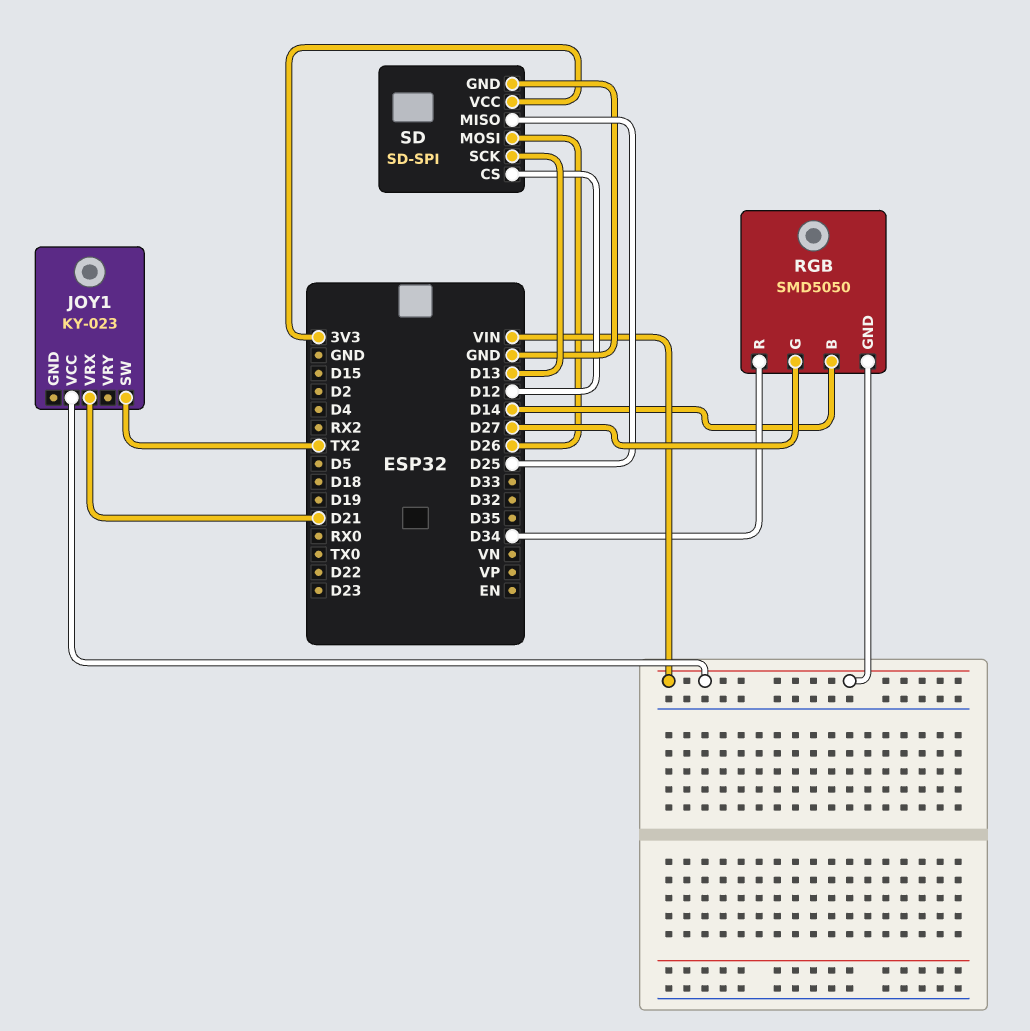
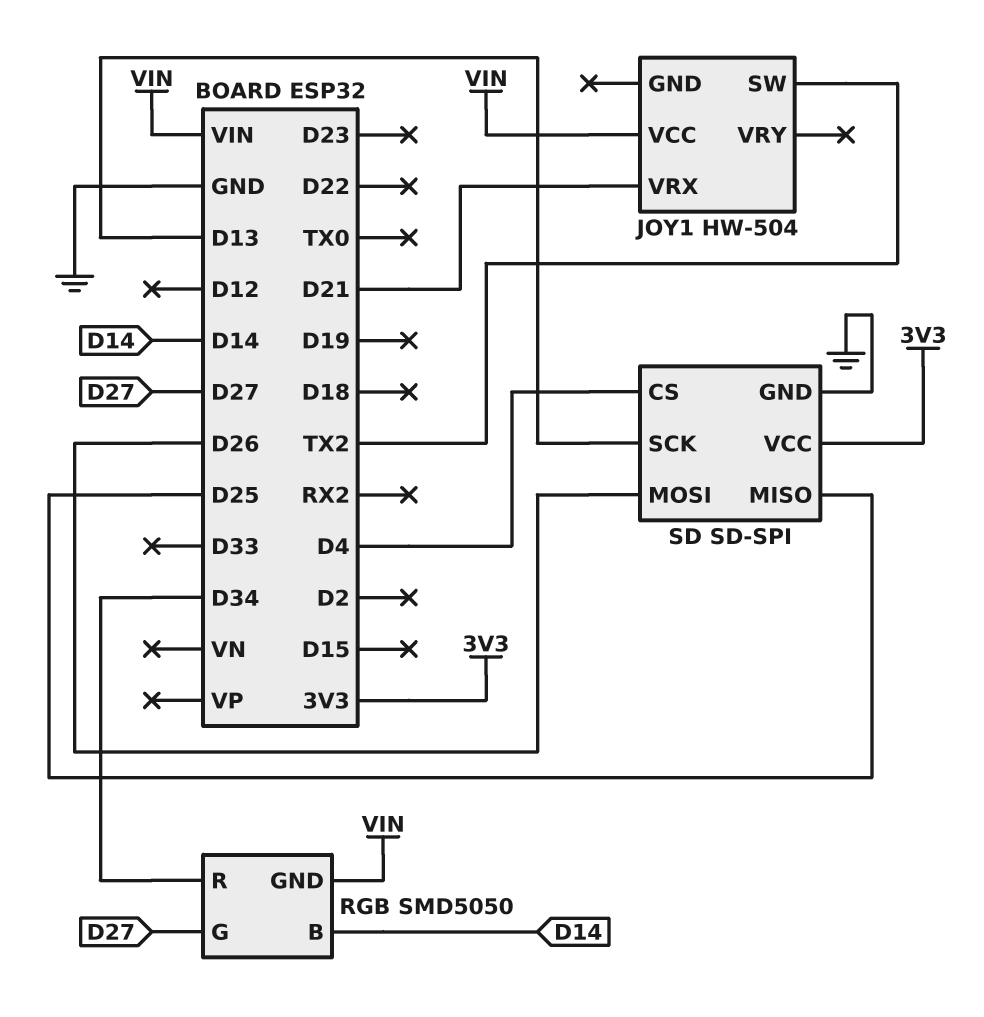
JOY1: KY-023 -> HW-504
SD pin CS: D12 -> D4

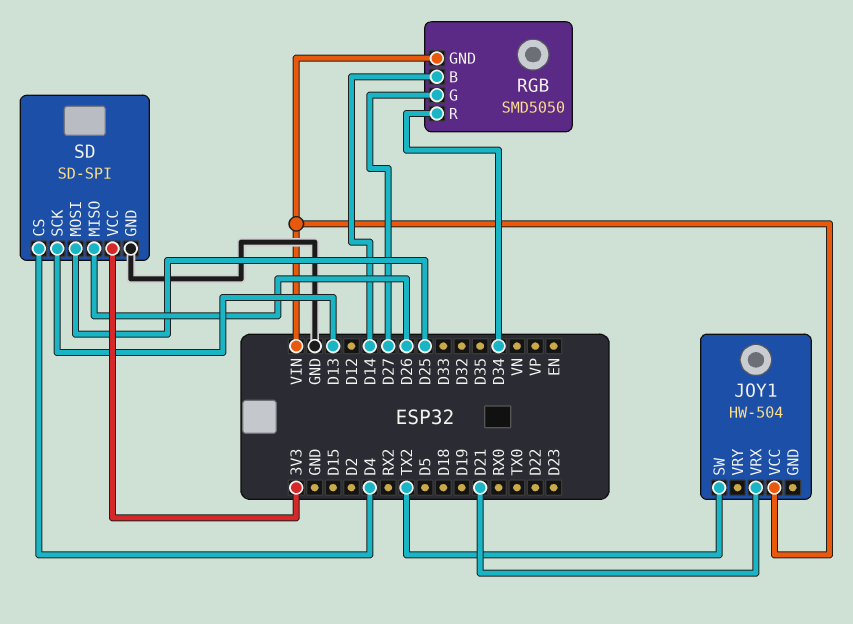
SD pin MISO: D25 -> D26
SD pin MOSI: D26 -> D25

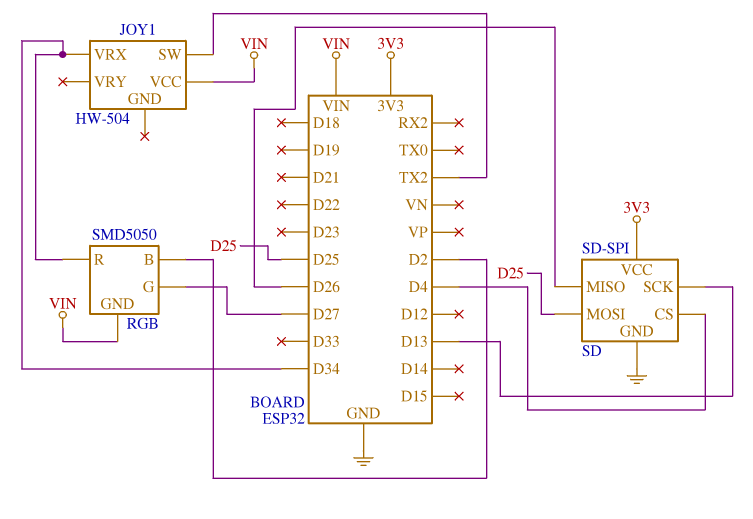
JOY1 pin VRX: D21 -> D34
RGB pin B: D14 -> D2

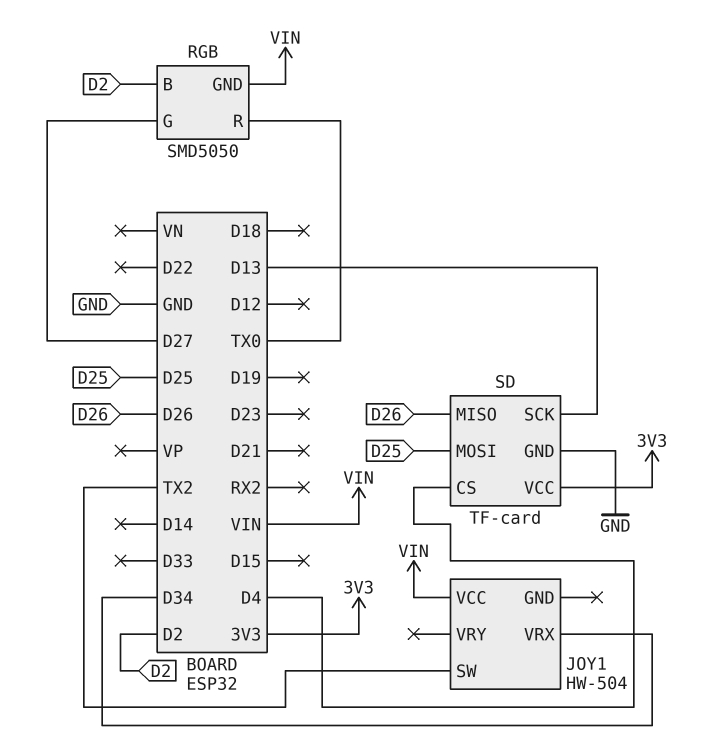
RGB pin R: D34 -> TX0
SD: SD-SPI -> TF-card

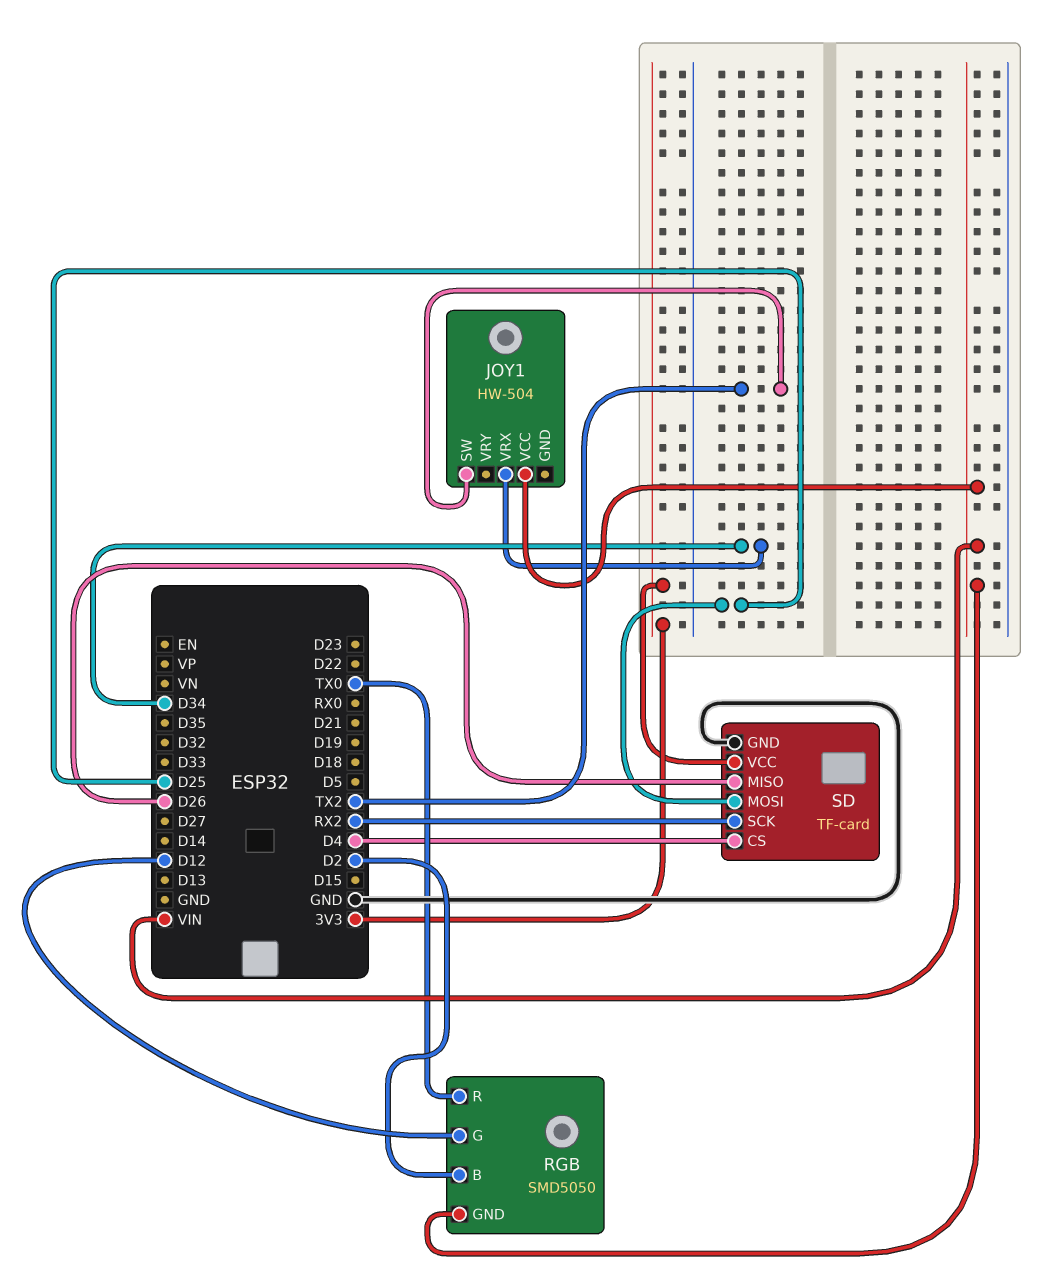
RGB pin G: D27 -> D12
SD pin SCK: D13 -> RX2

